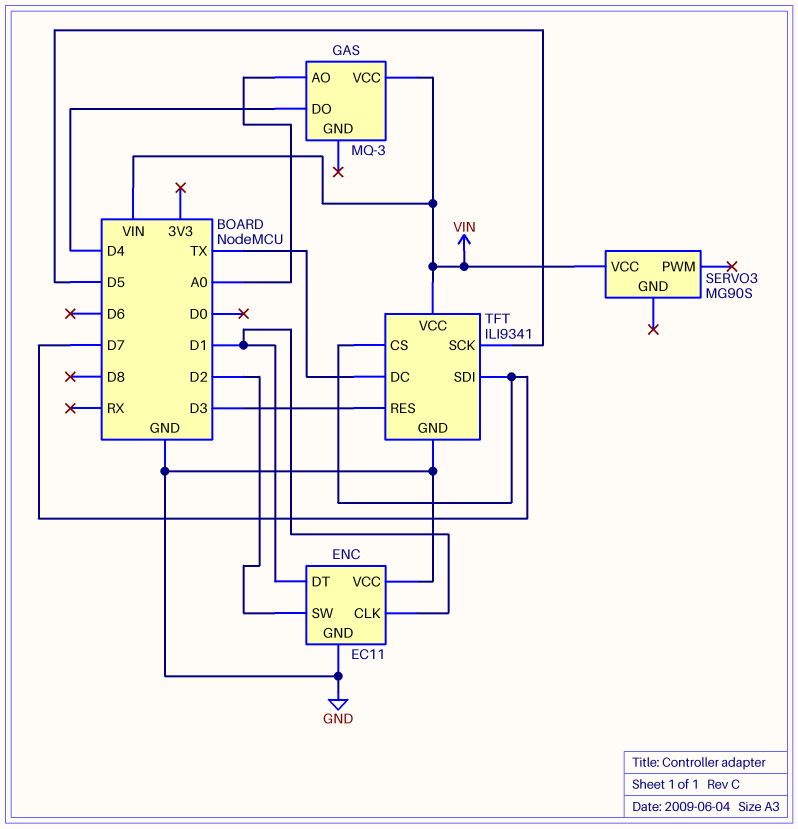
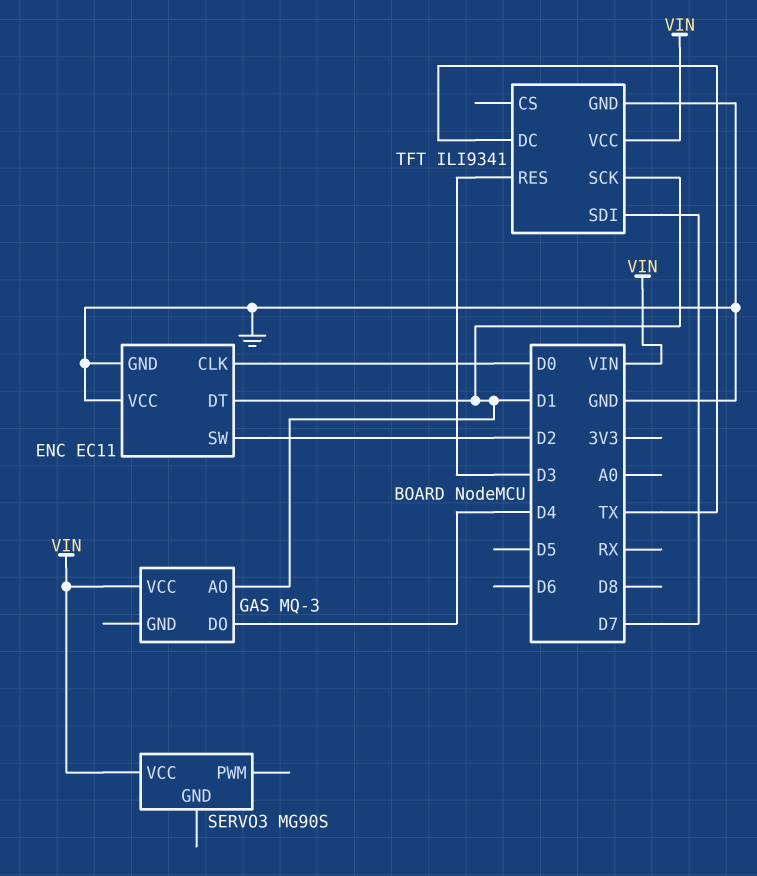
ENC pin CLK: D1 -> D0
GAS pin AO: A0 -> D1
TFT pin CS: D7 -> none
TFT pin SCK: D5 -> D1

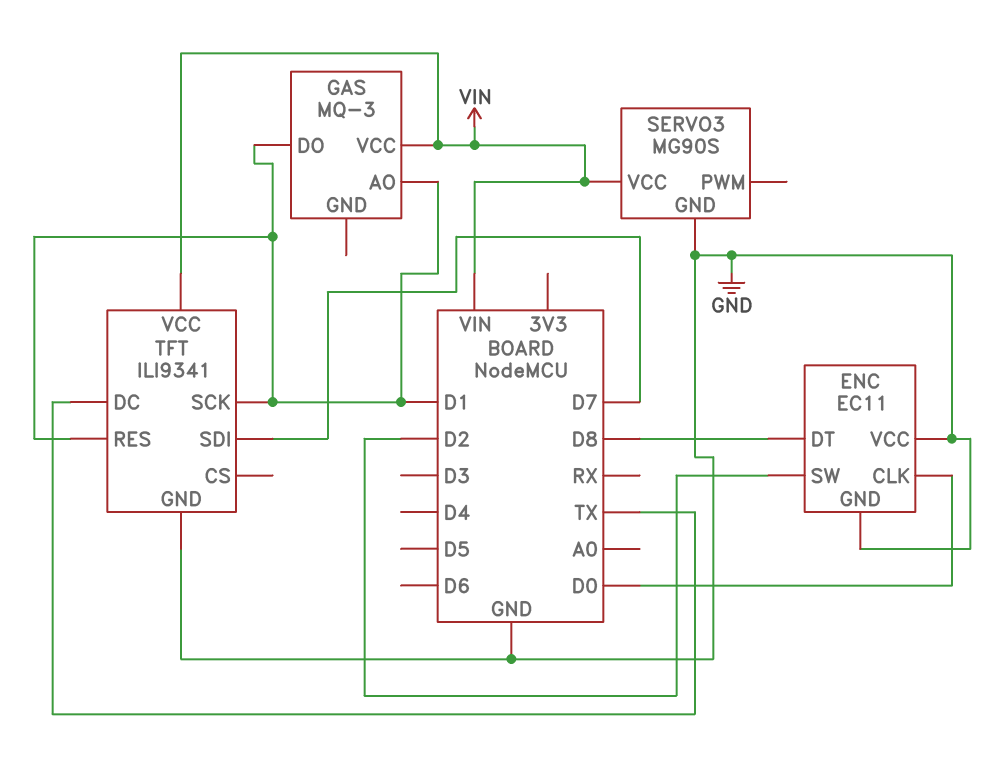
ENC pin DT: D1 -> D8
GAS pin DO: D4 -> D1
SERVO3 pin GND: none -> GND
TFT pin RES: D3 -> D1

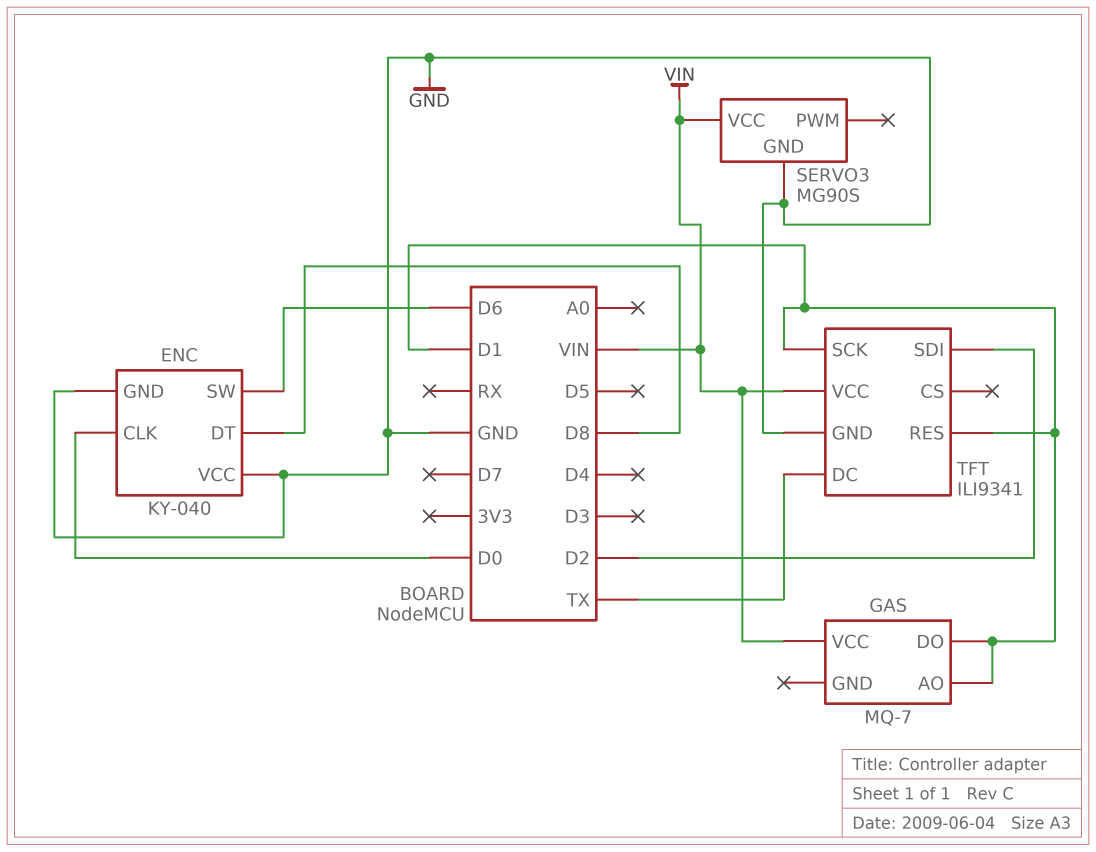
ENC: EC11 -> KY-040
ENC pin SW: D2 -> D6
GAS: MQ-3 -> MQ-7
TFT pin SDI: D7 -> D2

